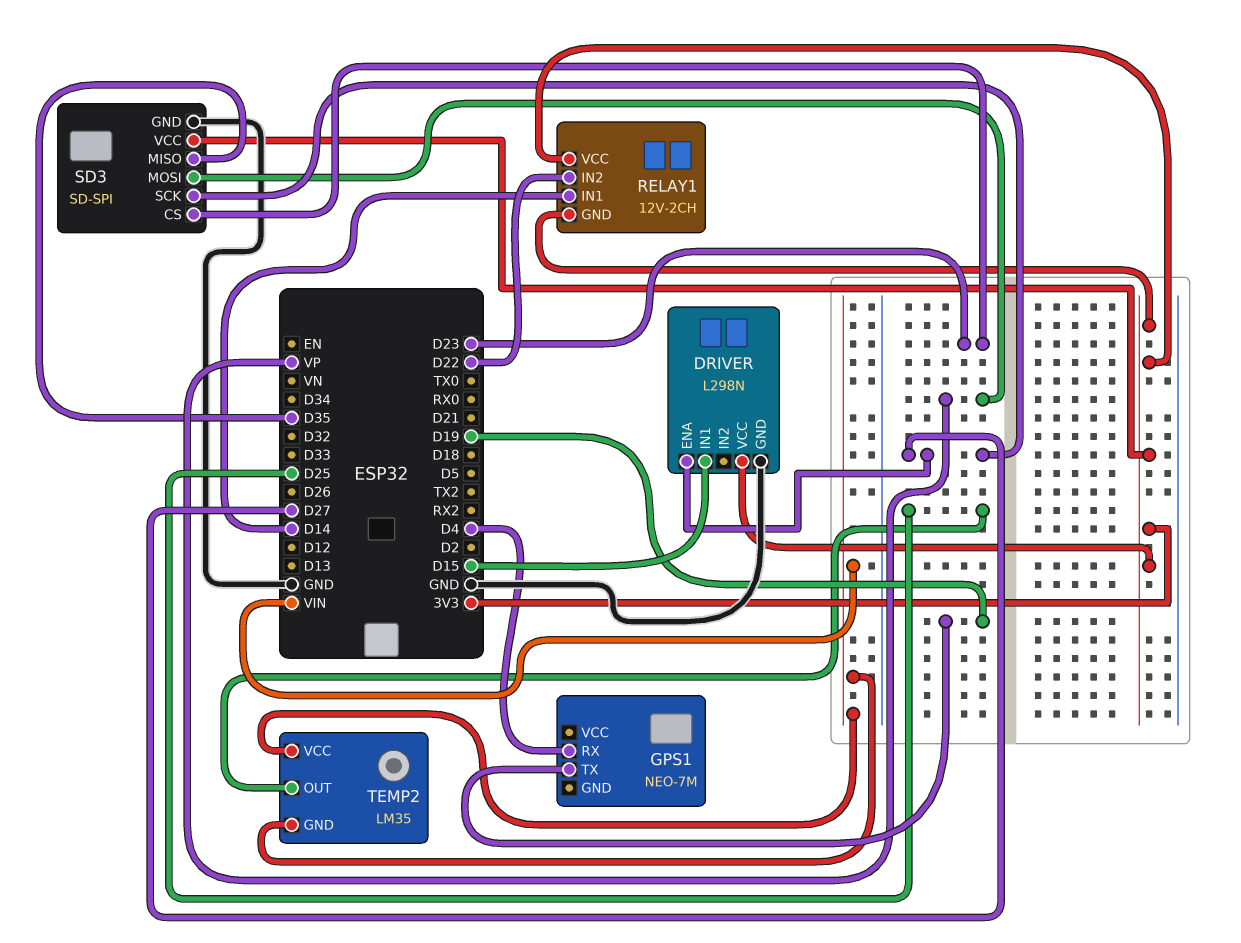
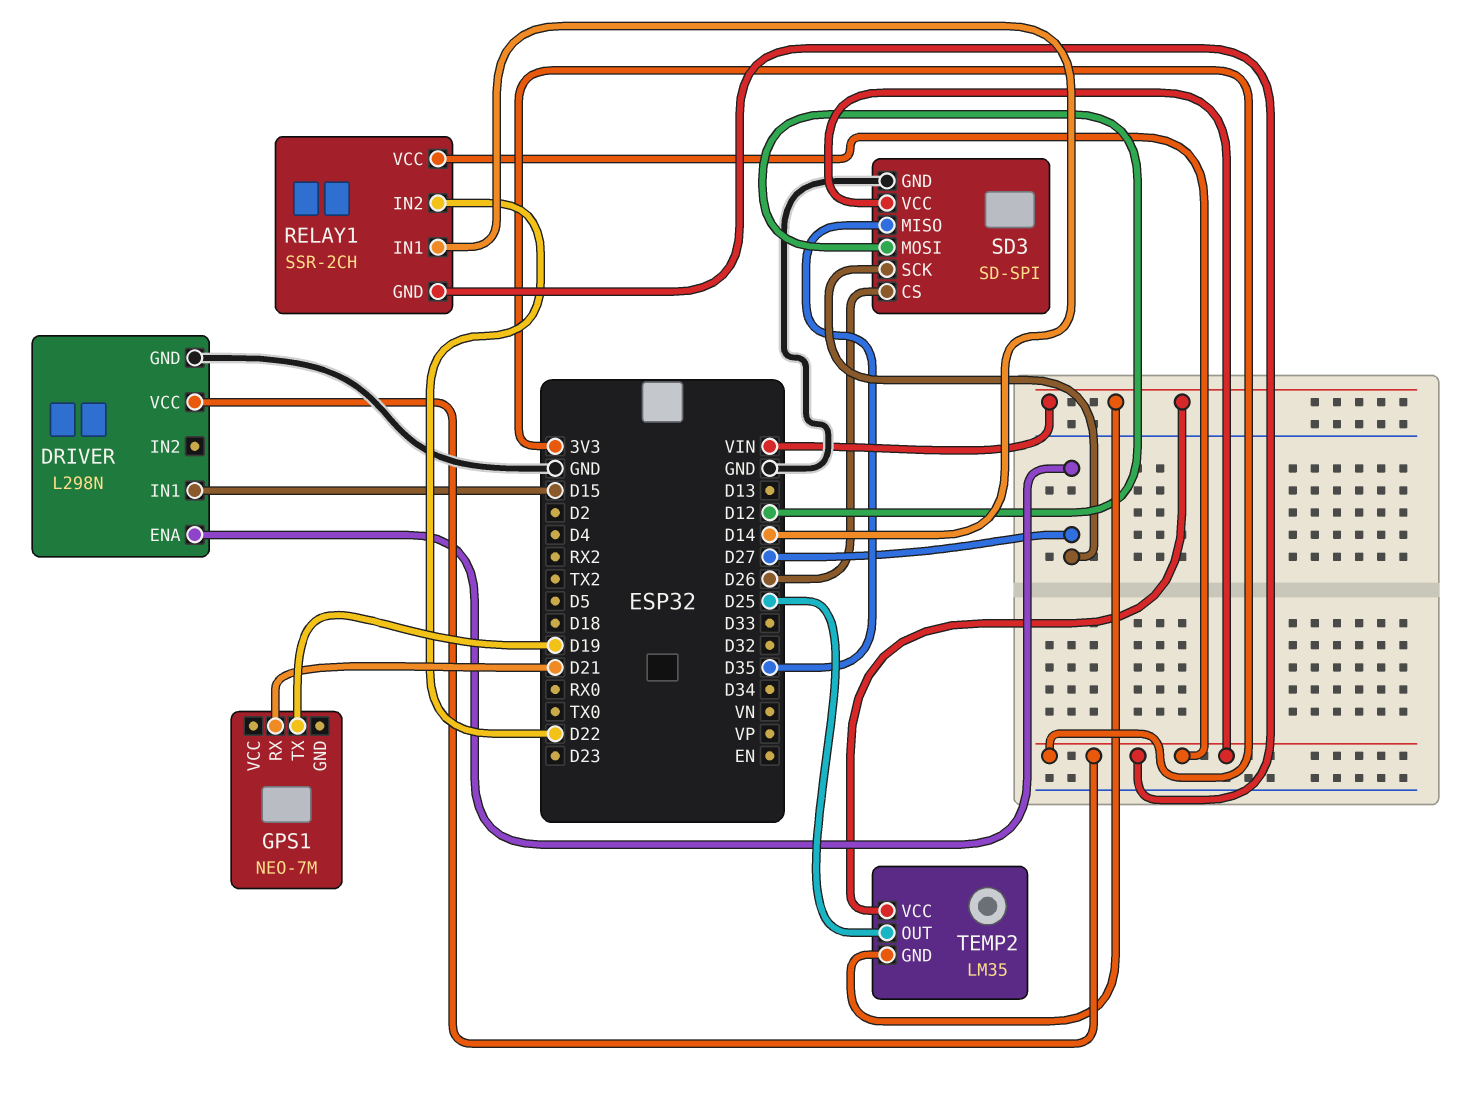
GPS1 pin RX: D4 -> D21
RELAY1: 12V-2CH -> SSR-2CH
SD3 pin CS: D23 -> D26
SD3 pin MOSI: VP -> D12

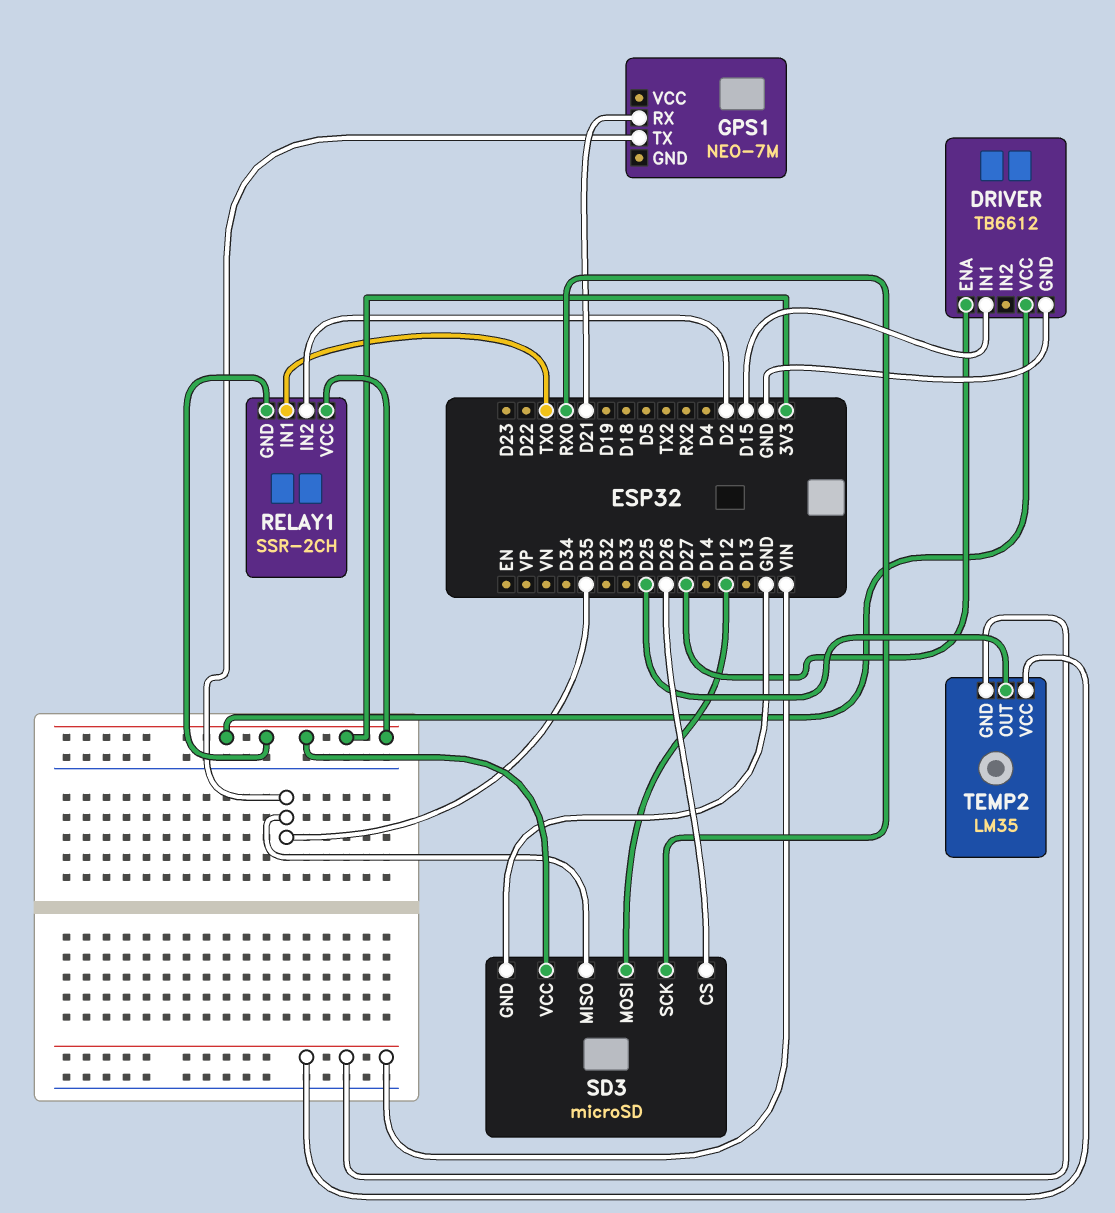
DRIVER: L298N -> TB6612
GPS1 pin TX: D19 -> D35
RELAY1 pin IN1: D14 -> TX0
RELAY1 pin IN2: D22 -> D2
SD3: SD-SPI -> microSD
SD3 pin SCK: D27 -> RX0

